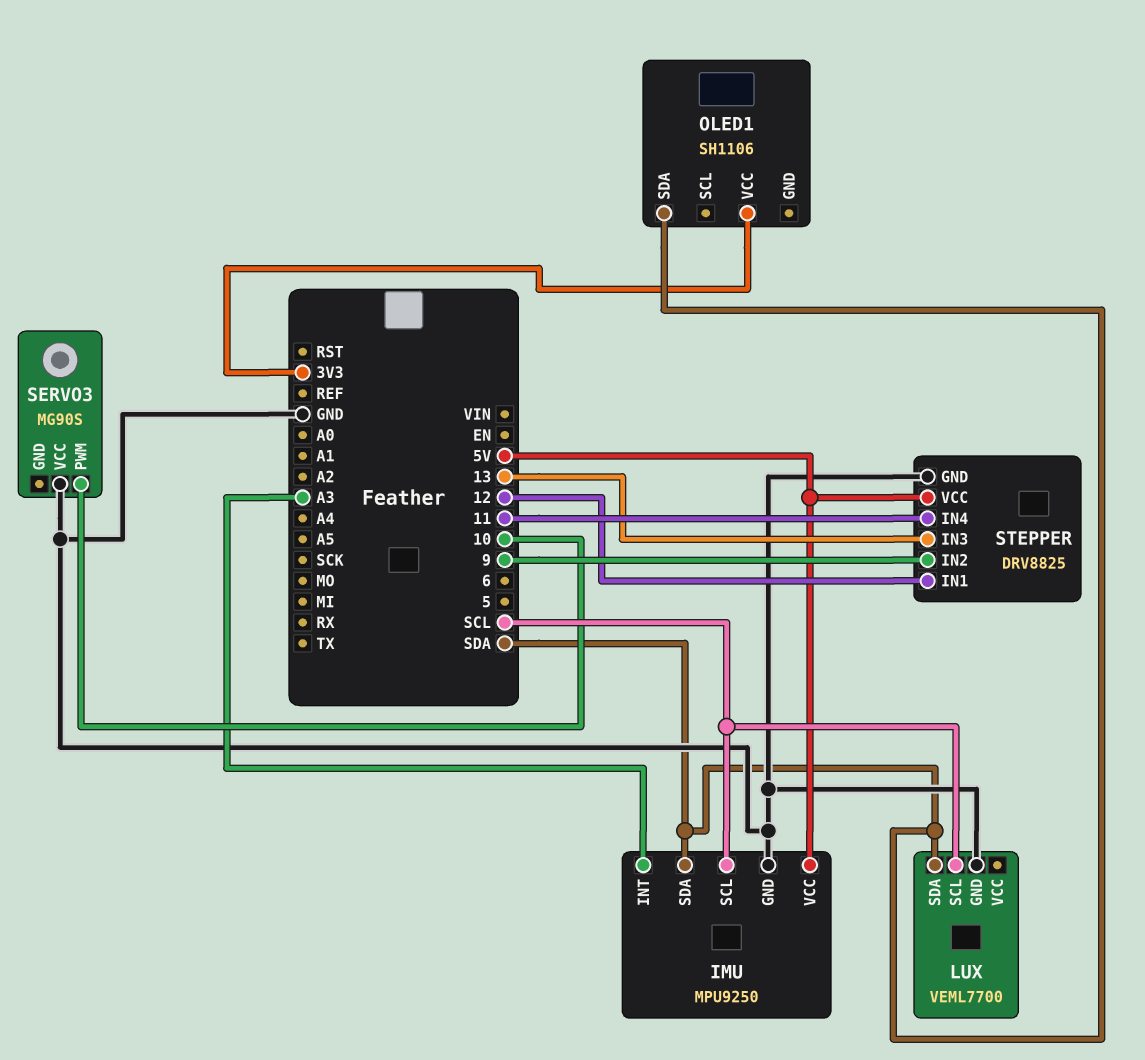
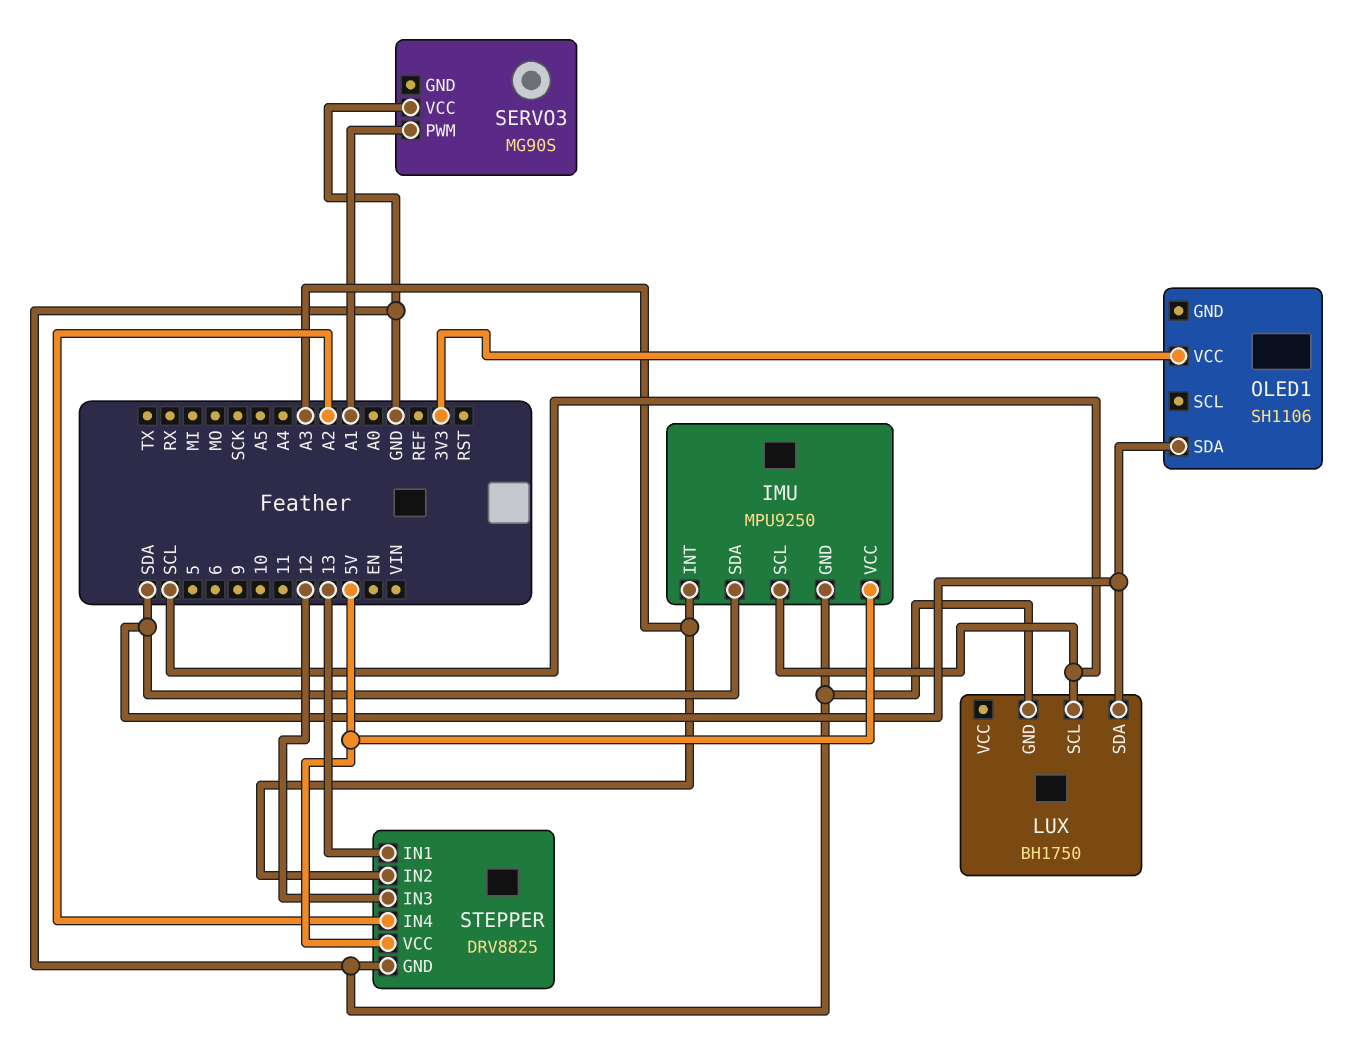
LUX: VEML7700 -> BH1750
SERVO3 pin PWM: 10 -> A1
STEPPER pin IN1: 12 -> 13
STEPPER pin IN2: 9 -> A3
STEPPER pin IN3: 13 -> 12
STEPPER pin IN4: 11 -> A2

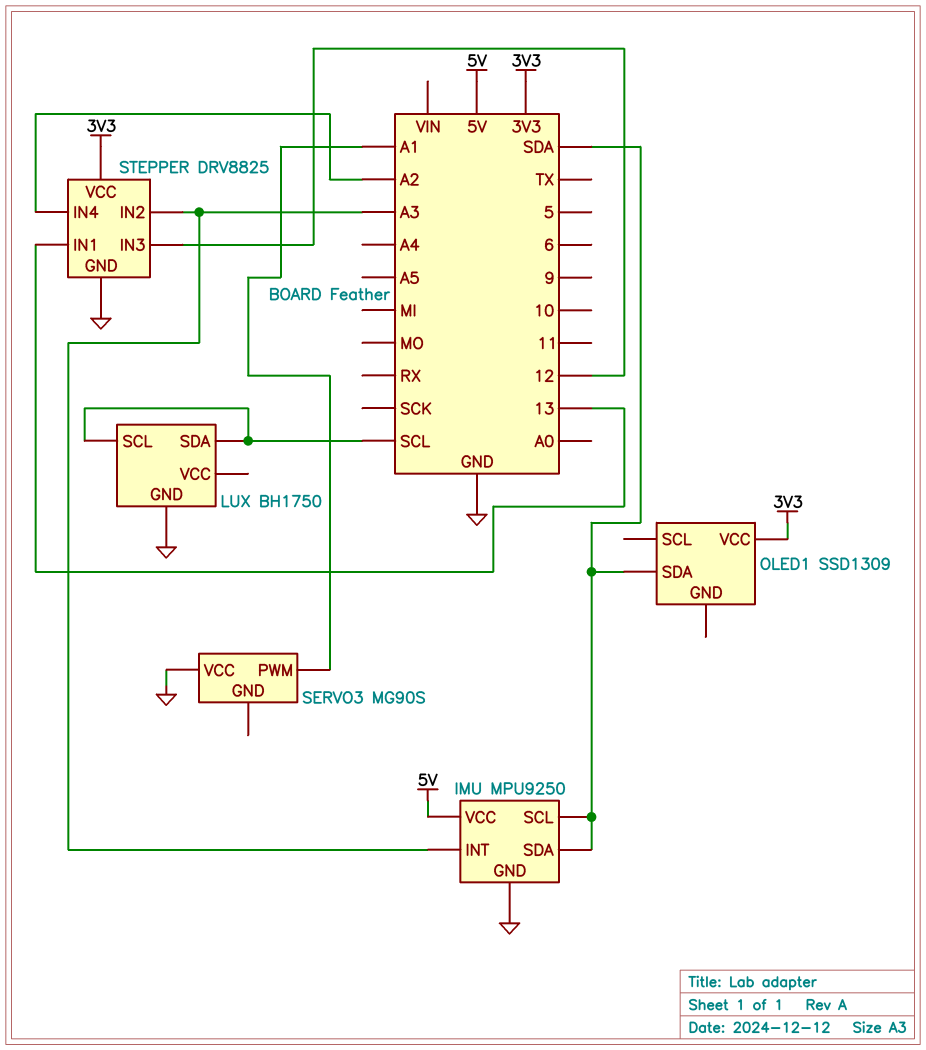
IMU pin SCL: SCL -> SDA
LUX pin SDA: SDA -> SCL
OLED1: SH1106 -> SSD1309
STEPPER pin VCC: 5V -> 3V3

